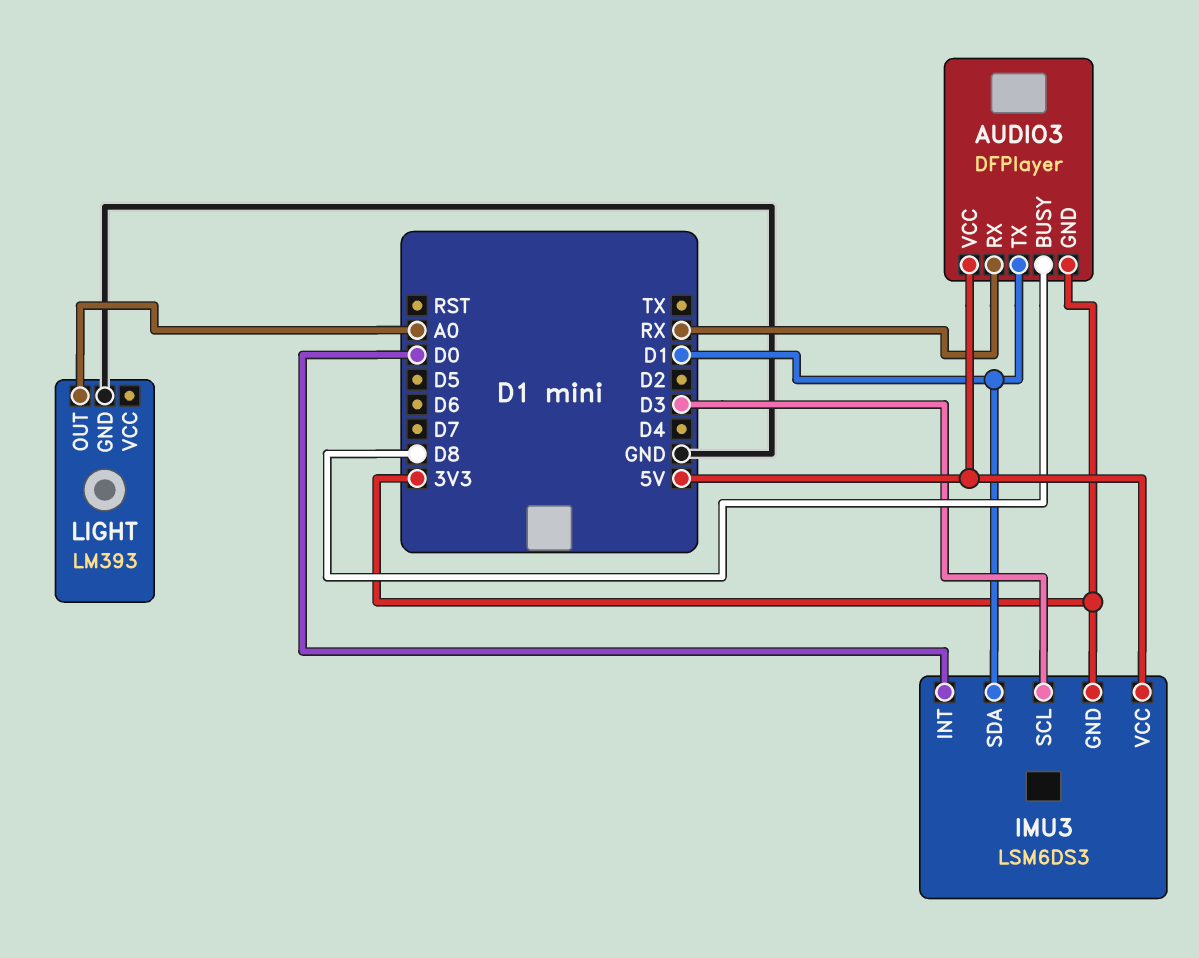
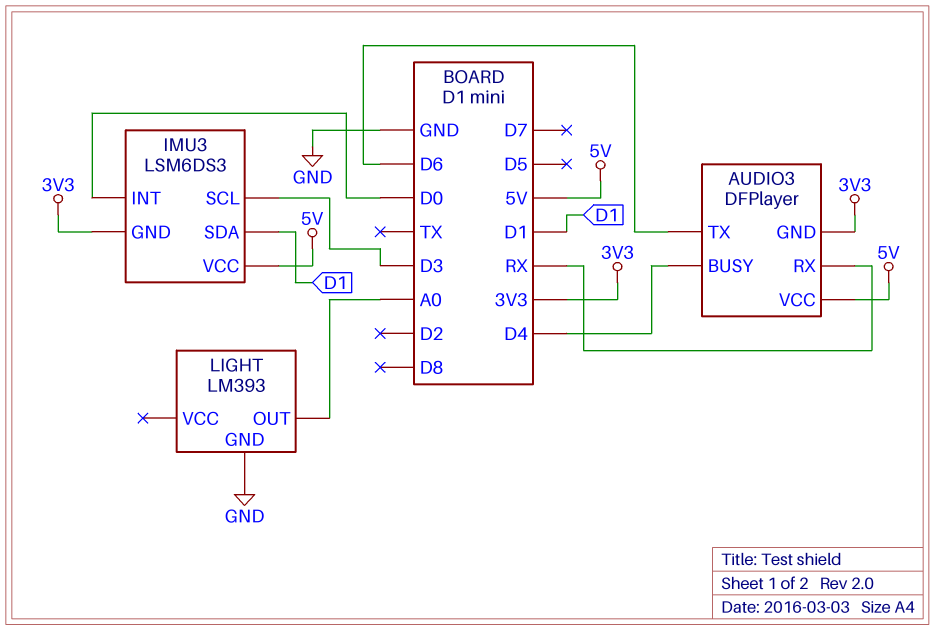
AUDIO3 pin BUSY: D8 -> D4
AUDIO3 pin TX: D1 -> D6

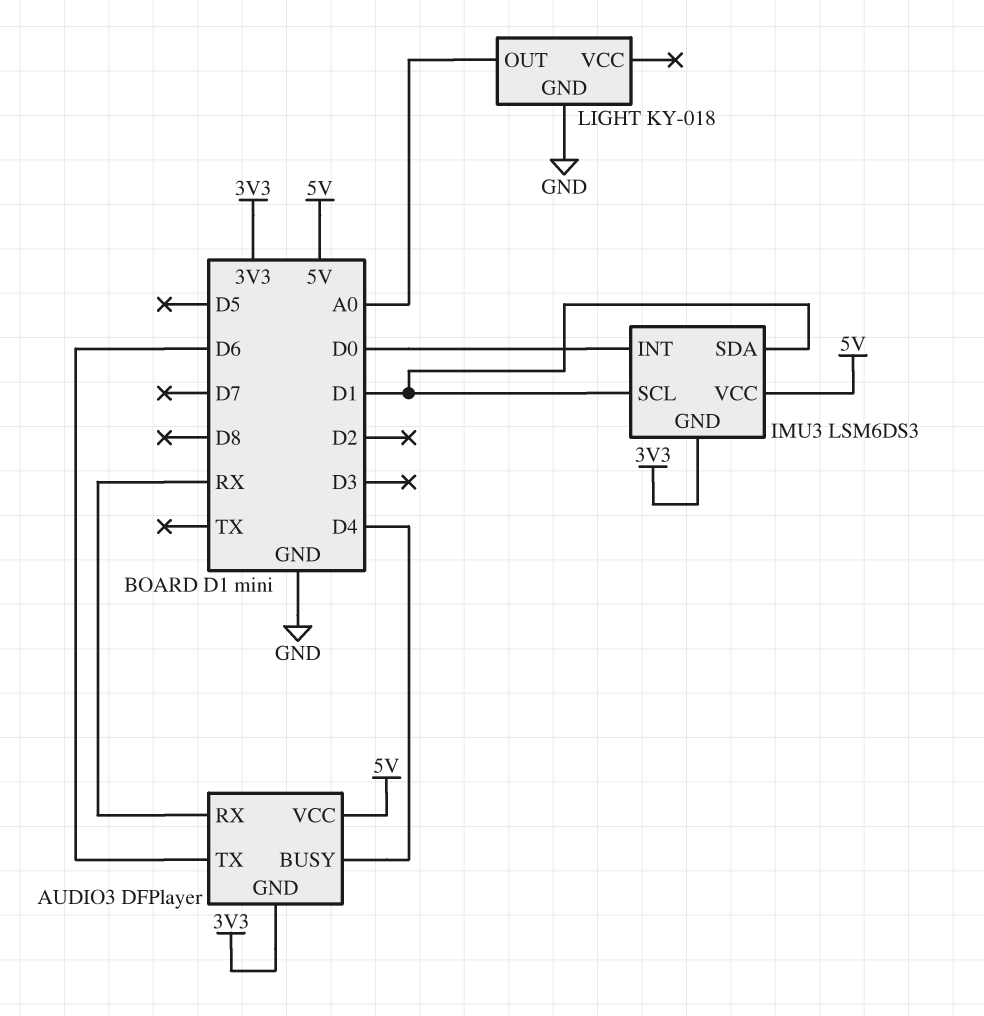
IMU3 pin SCL: D3 -> D1
LIGHT: LM393 -> KY-018

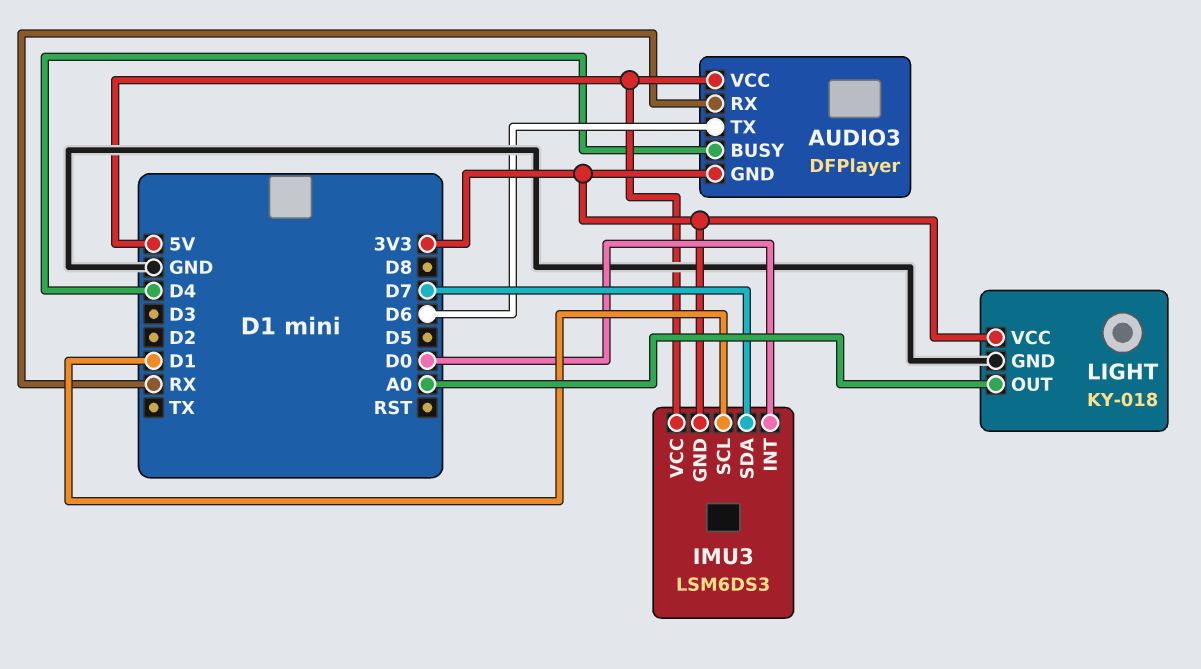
IMU3 pin SDA: D1 -> D7
LIGHT pin VCC: none -> 3V3

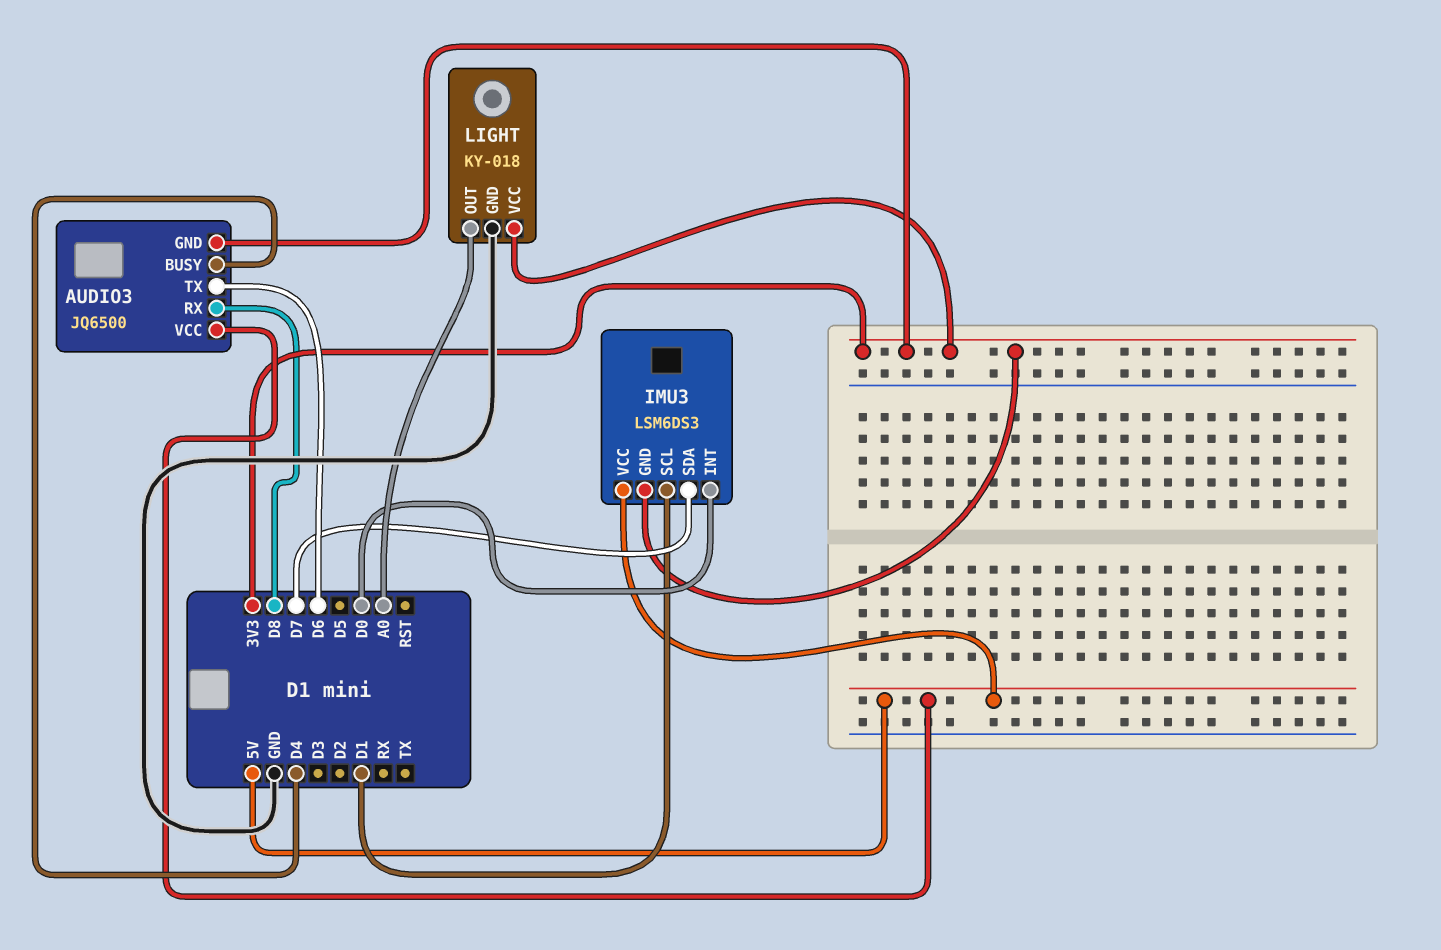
AUDIO3: DFPlayer -> JQ6500
AUDIO3 pin RX: RX -> D8

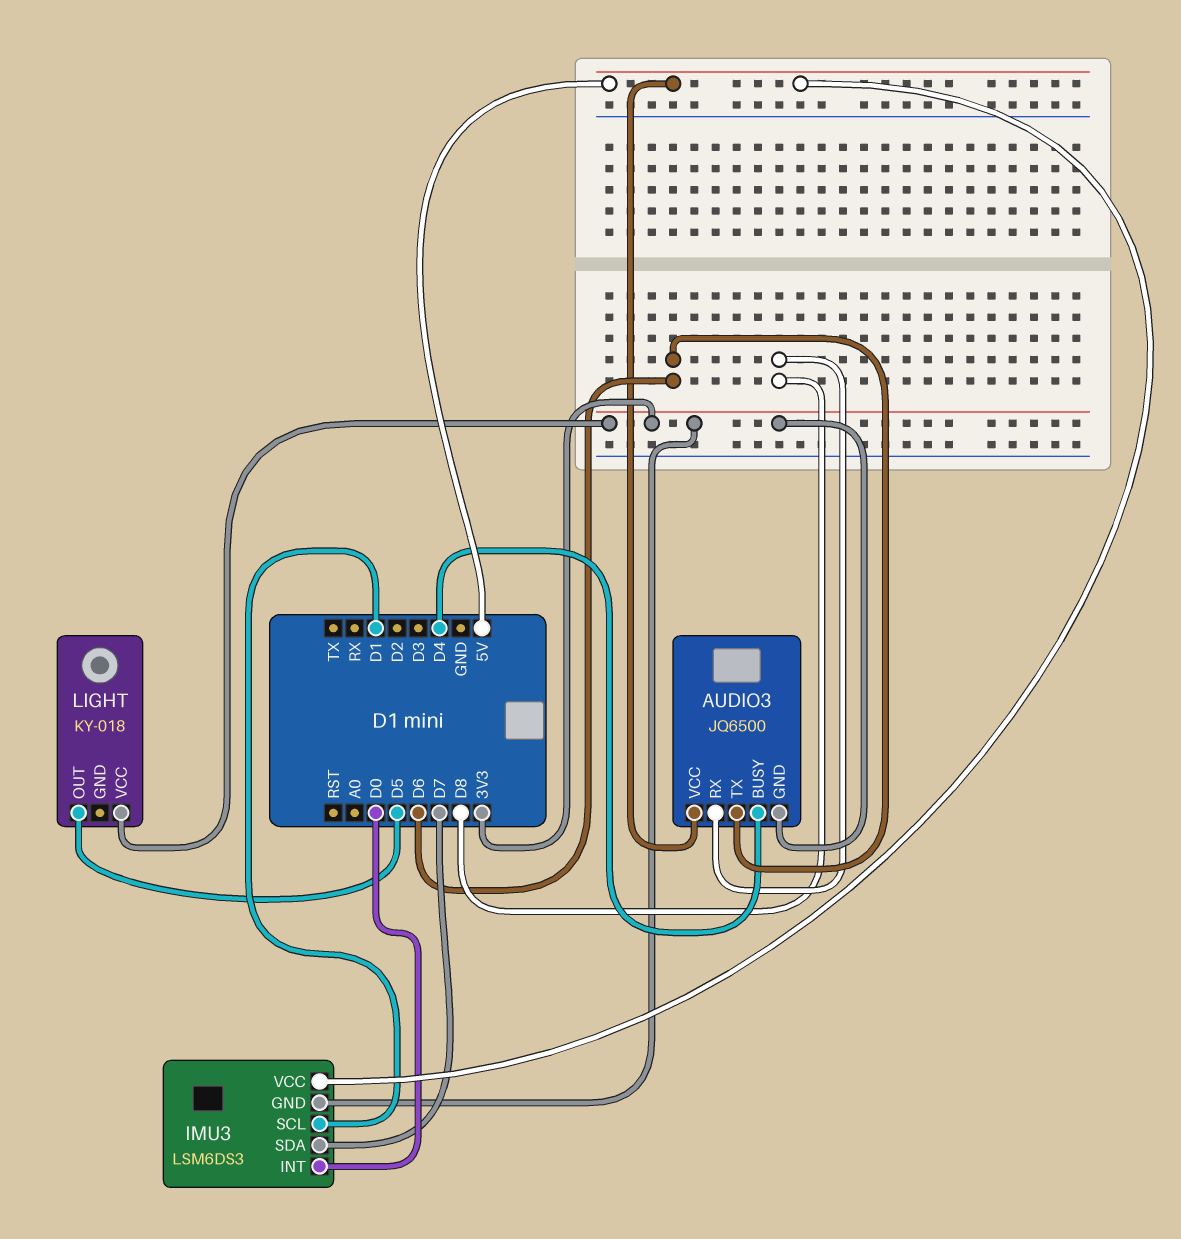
LIGHT pin GND: GND -> none
LIGHT pin OUT: A0 -> D5

